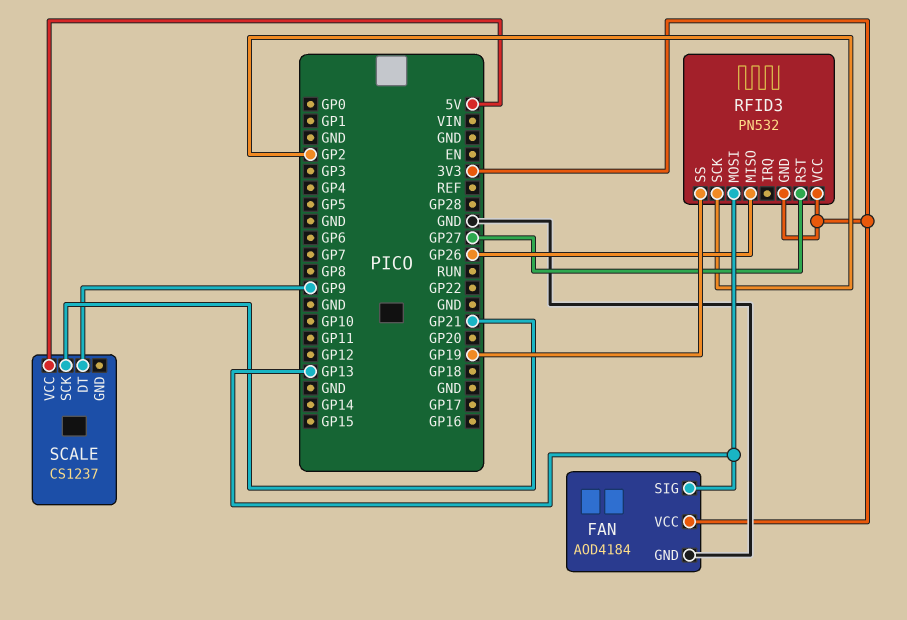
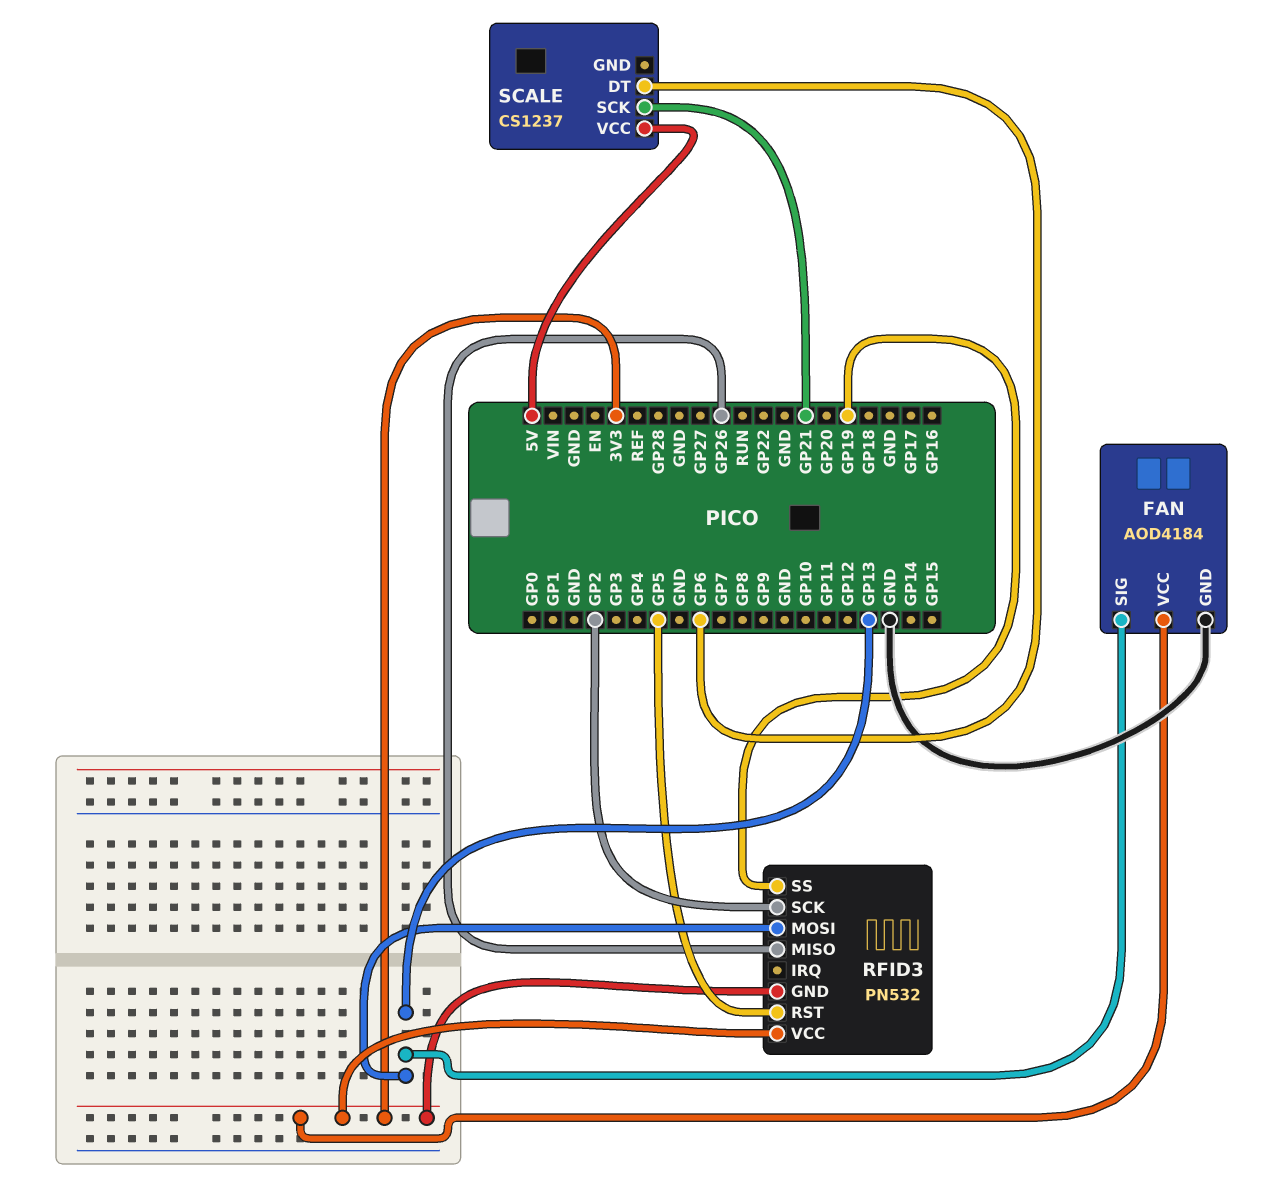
RFID3 pin RST: GP27 -> GP5
SCALE pin DT: GP9 -> GP6

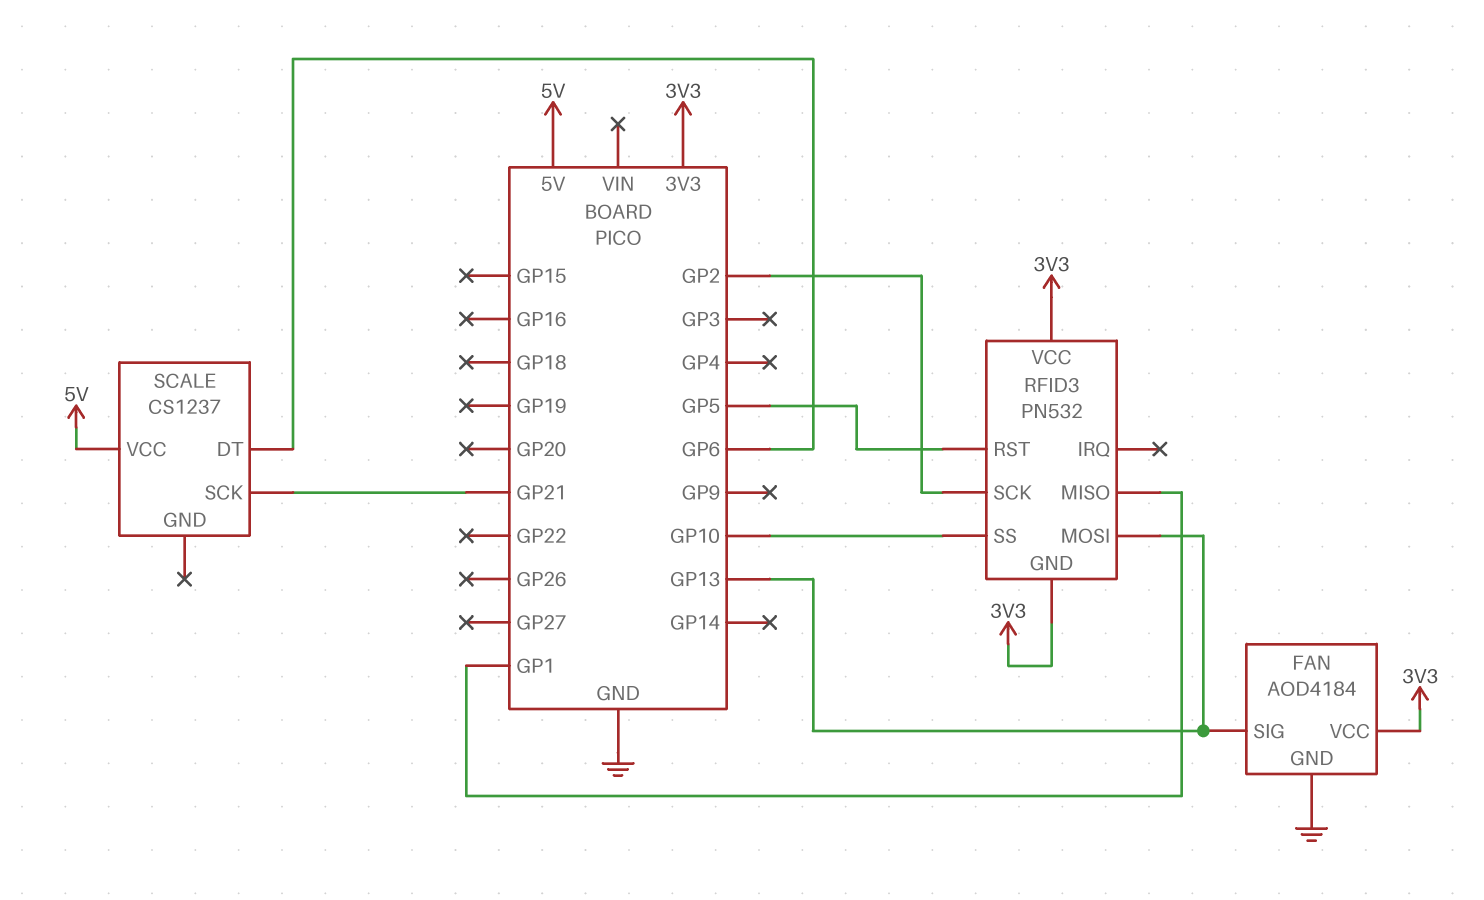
RFID3 pin MISO: GP26 -> GP1
RFID3 pin SS: GP19 -> GP10

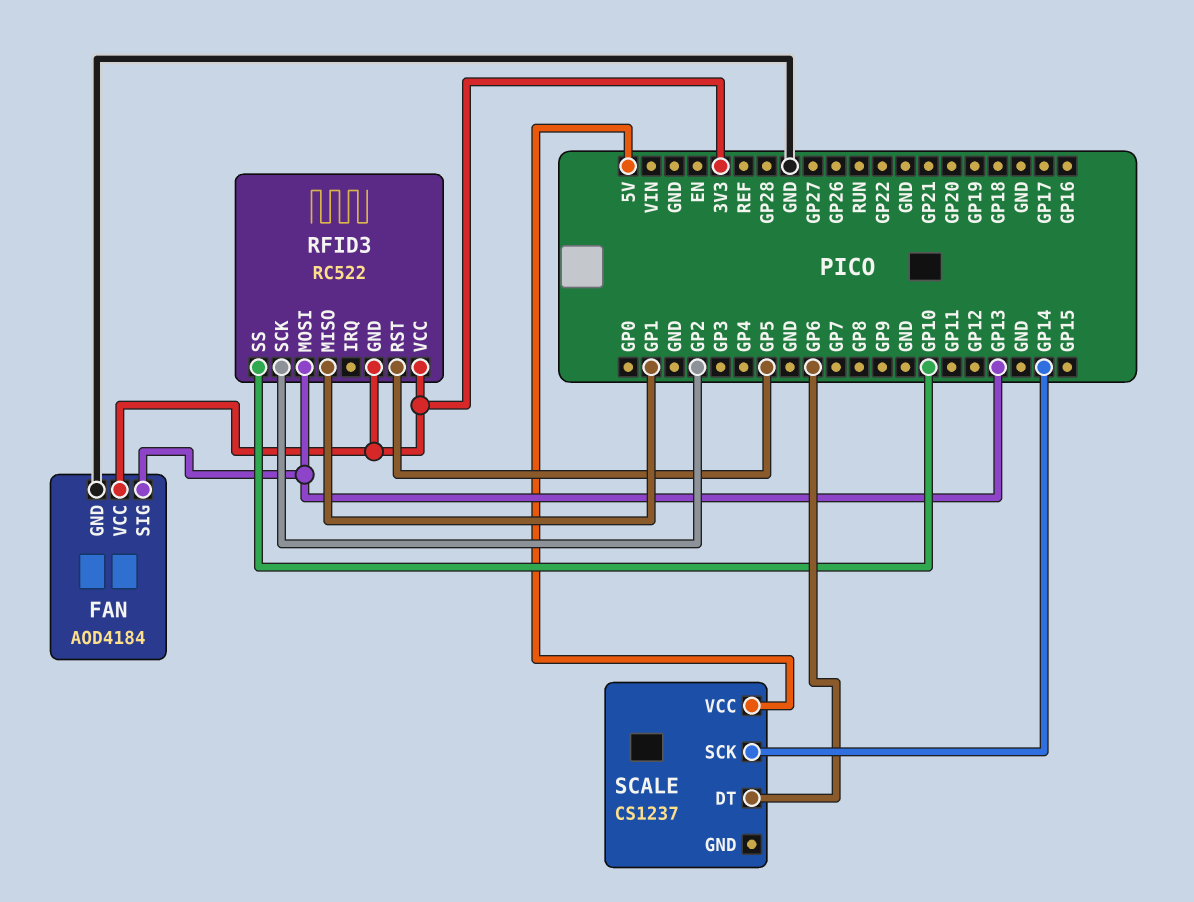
RFID3: PN532 -> RC522
SCALE pin SCK: GP21 -> GP14

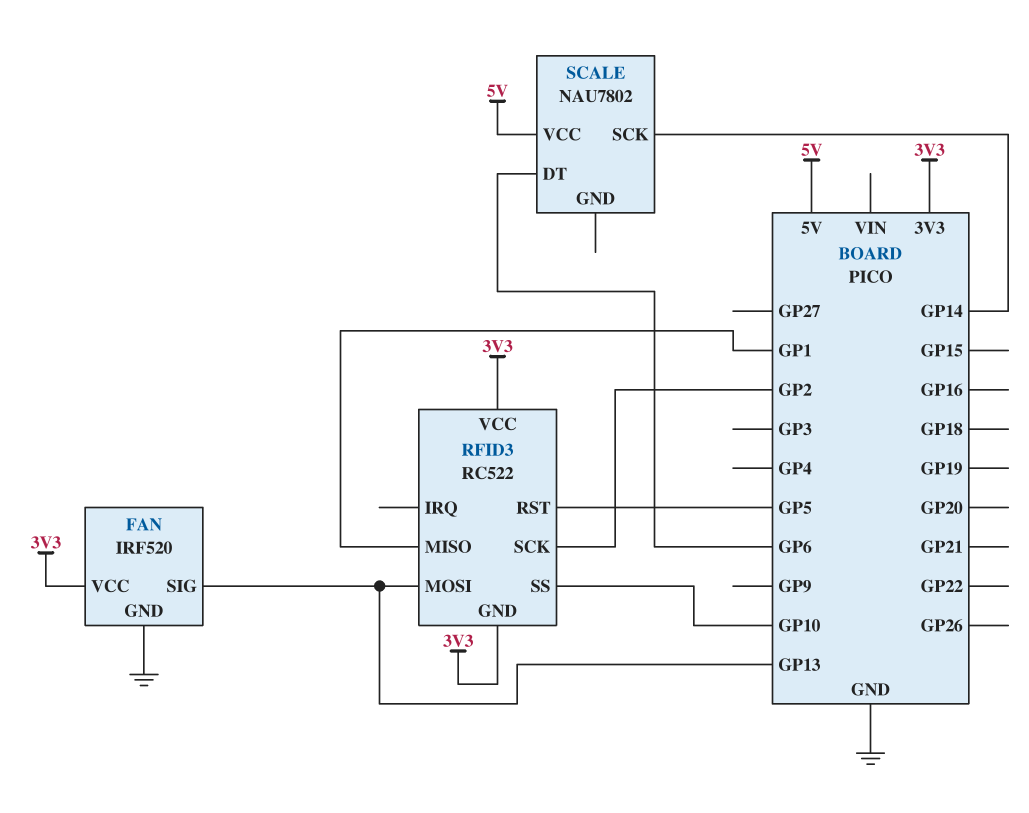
FAN: AOD4184 -> IRF520
SCALE: CS1237 -> NAU7802

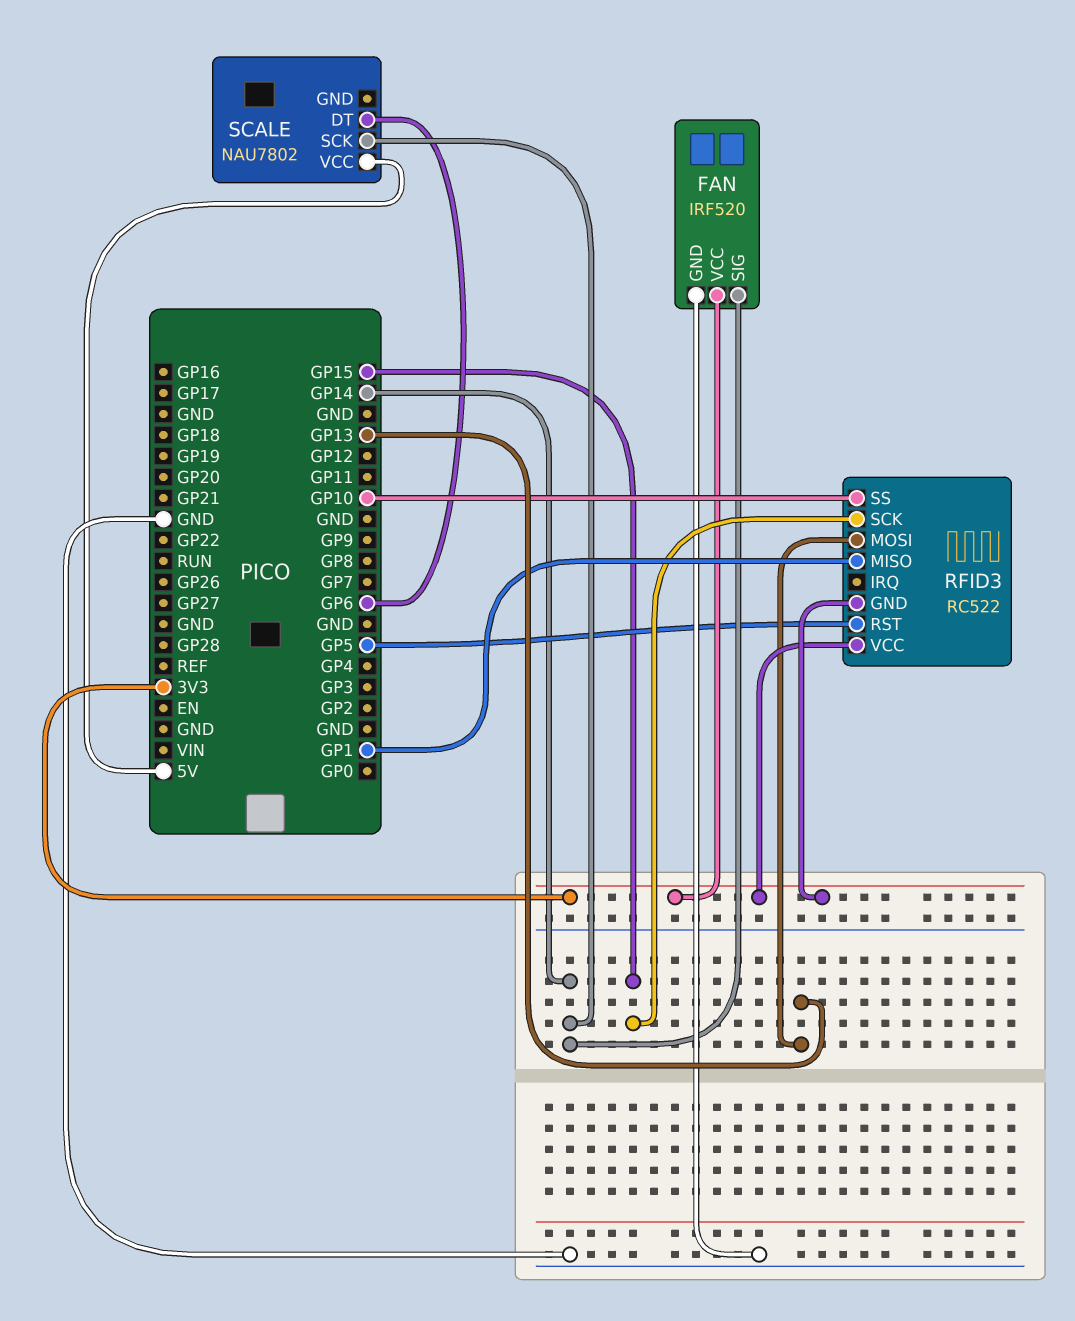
FAN pin SIG: GP13 -> GP14
RFID3 pin SCK: GP2 -> GP15

